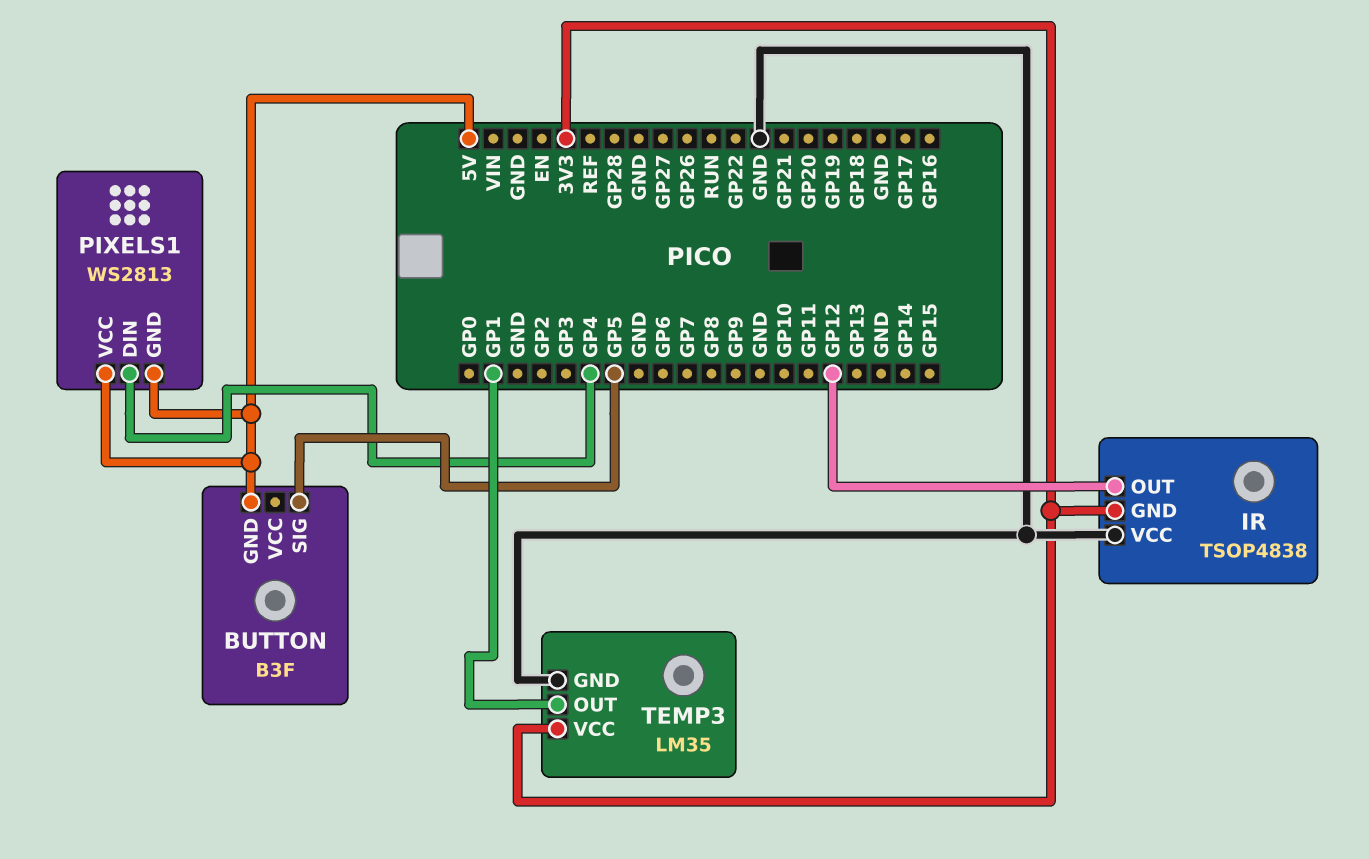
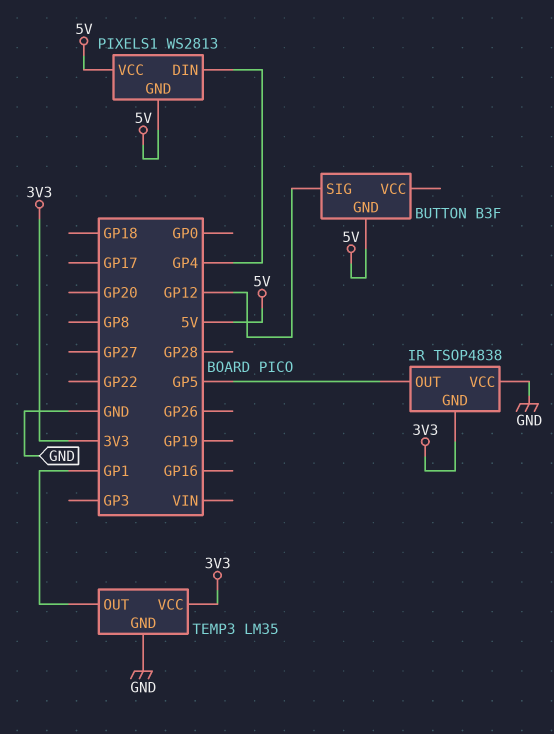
BUTTON pin SIG: GP5 -> GP12
IR pin OUT: GP12 -> GP5

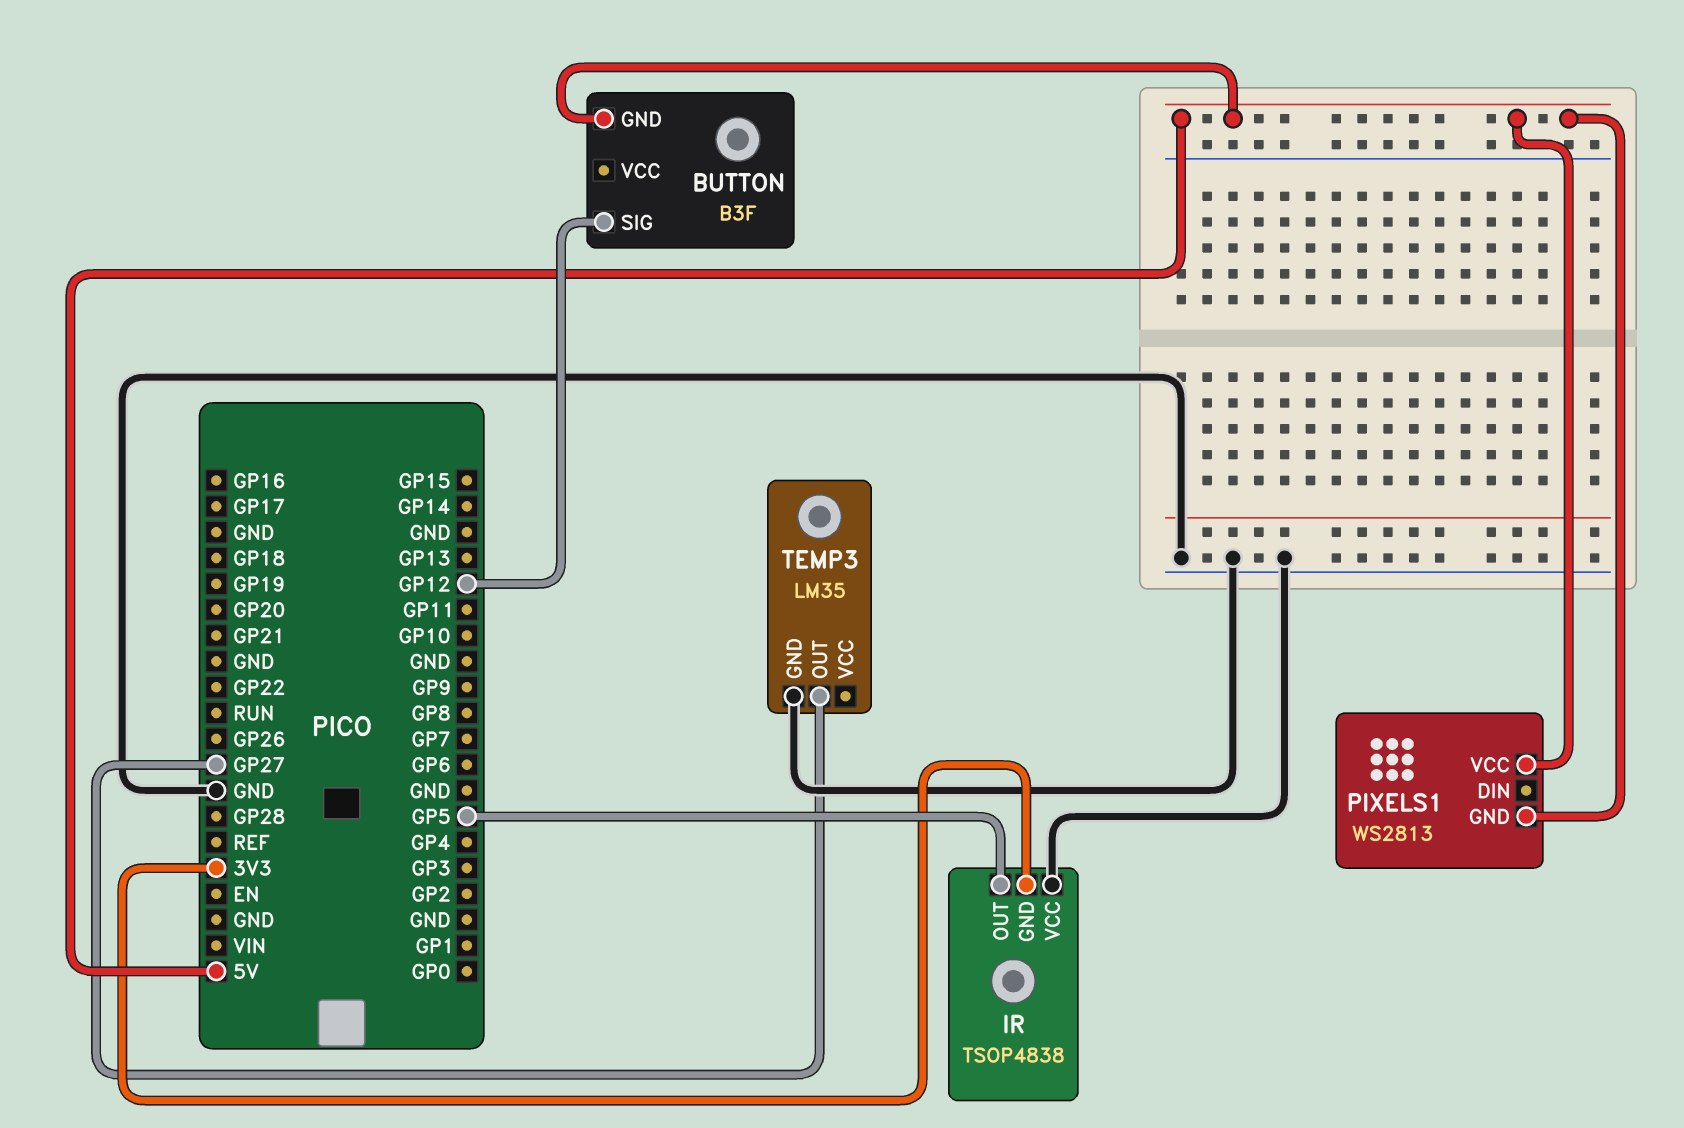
PIXELS1 pin DIN: GP4 -> none
TEMP3 pin OUT: GP1 -> GP27
TEMP3 pin VCC: 3V3 -> none

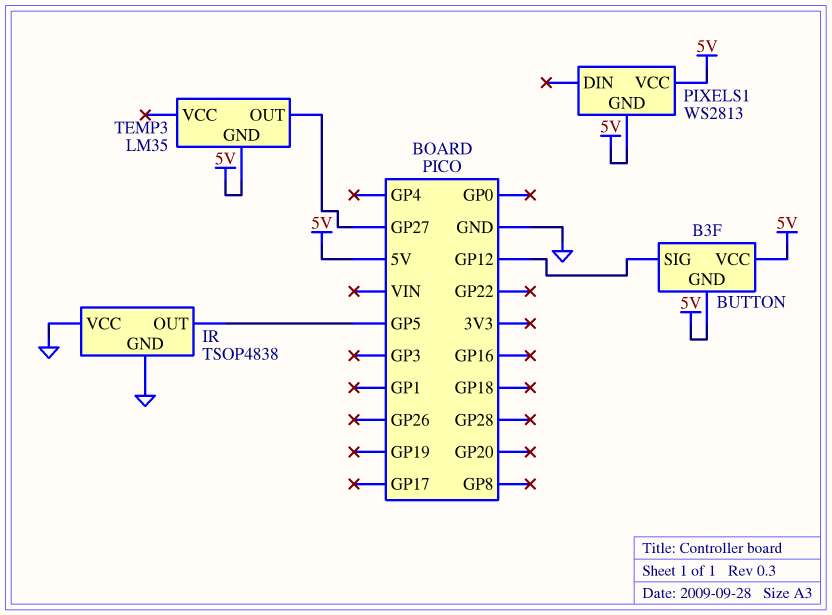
BUTTON pin VCC: none -> 5V
IR pin GND: 3V3 -> GND
TEMP3 pin GND: GND -> 5V

